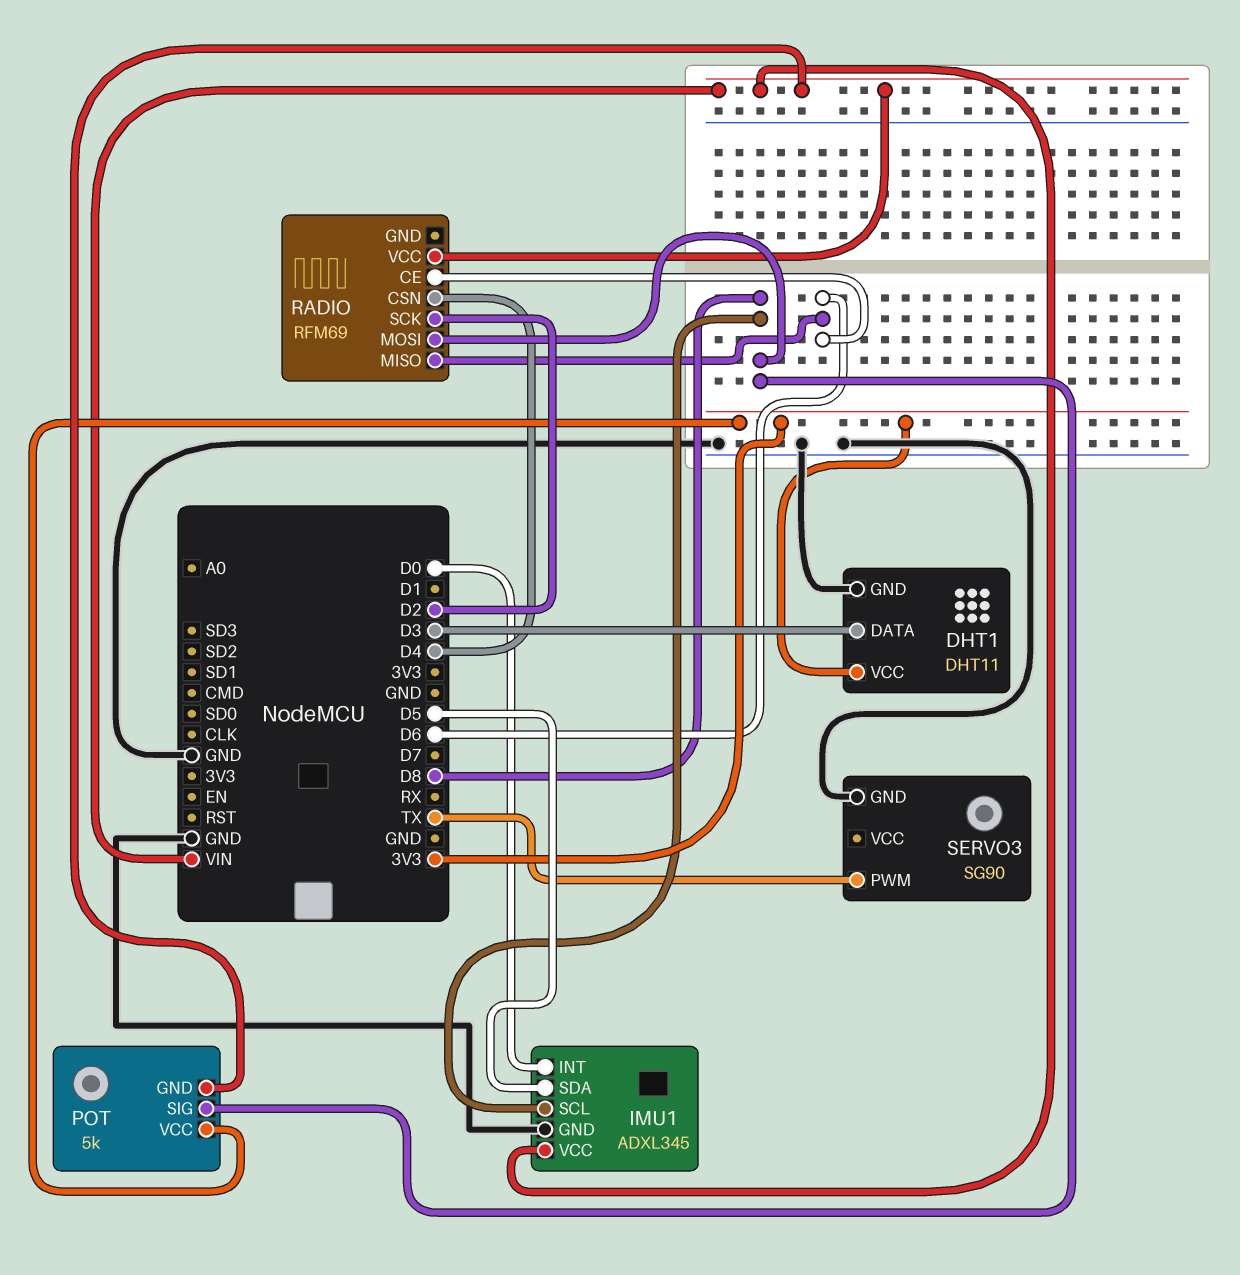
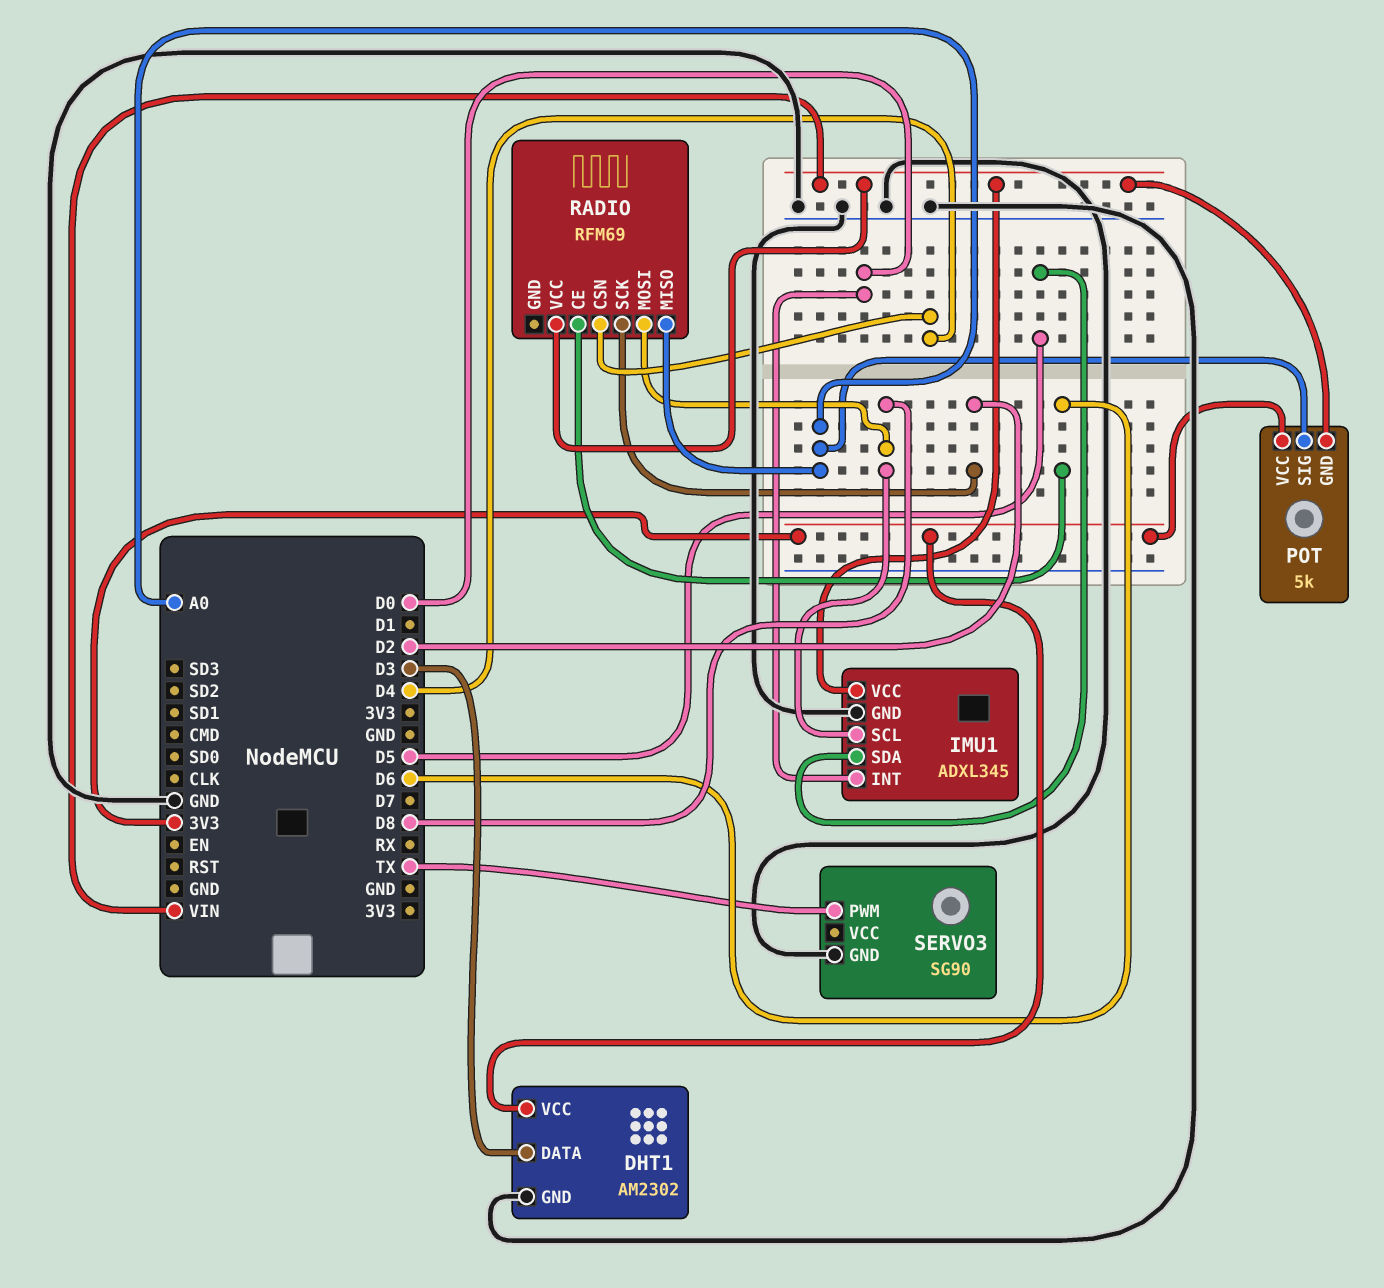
DHT1: DHT11 -> AM2302
POT pin SIG: D8 -> A0
RADIO pin MISO: D6 -> A0

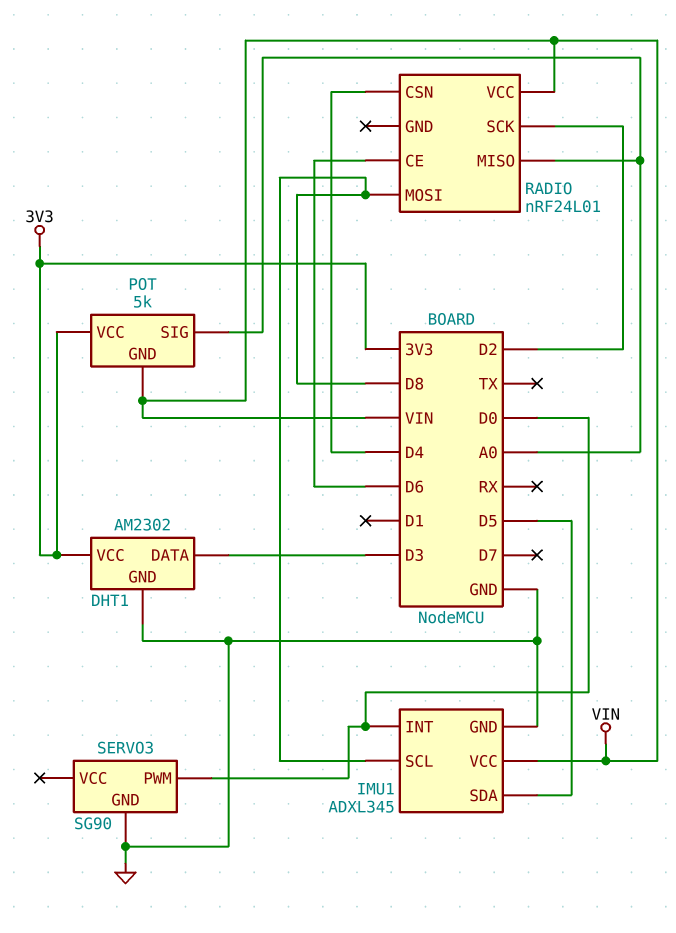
RADIO: RFM69 -> nRF24L01
SERVO3 pin PWM: TX -> D0

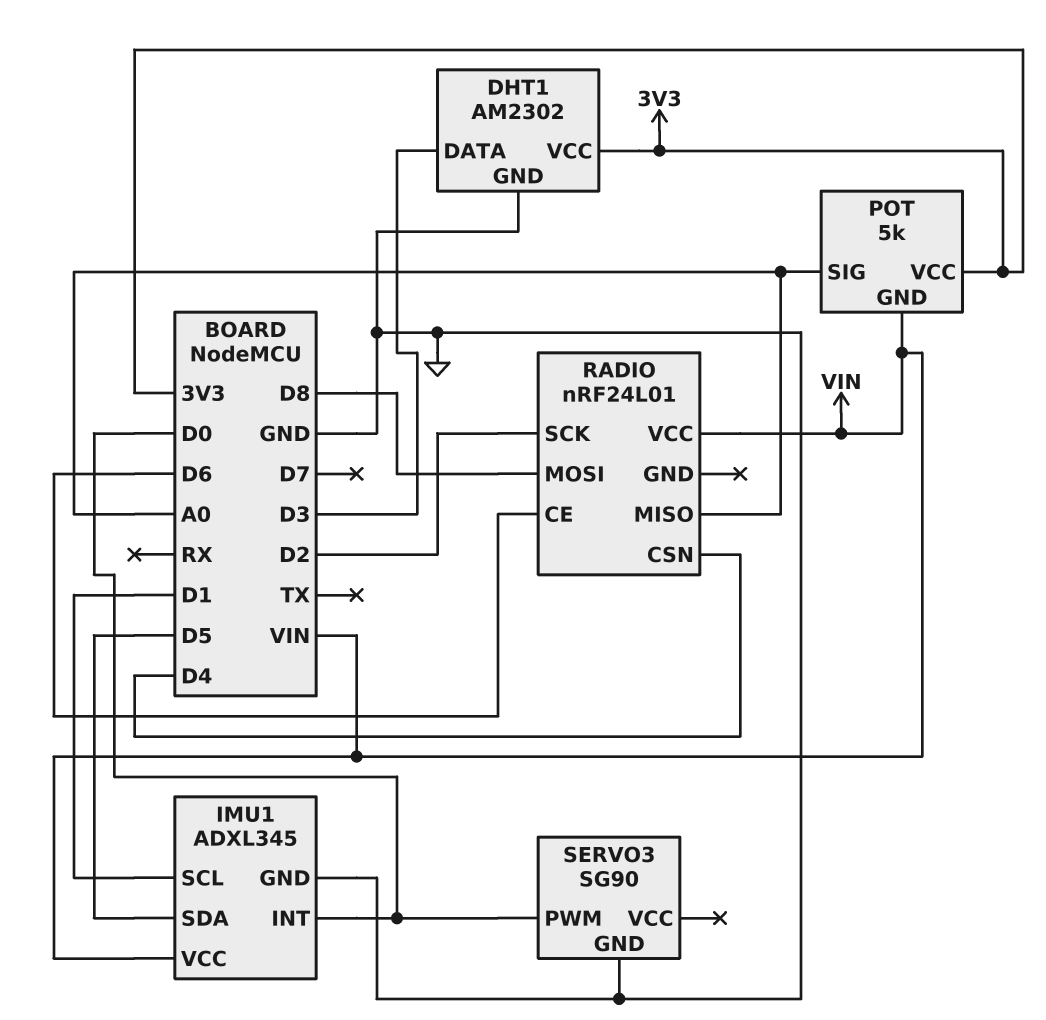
IMU1 pin SCL: D8 -> D1

